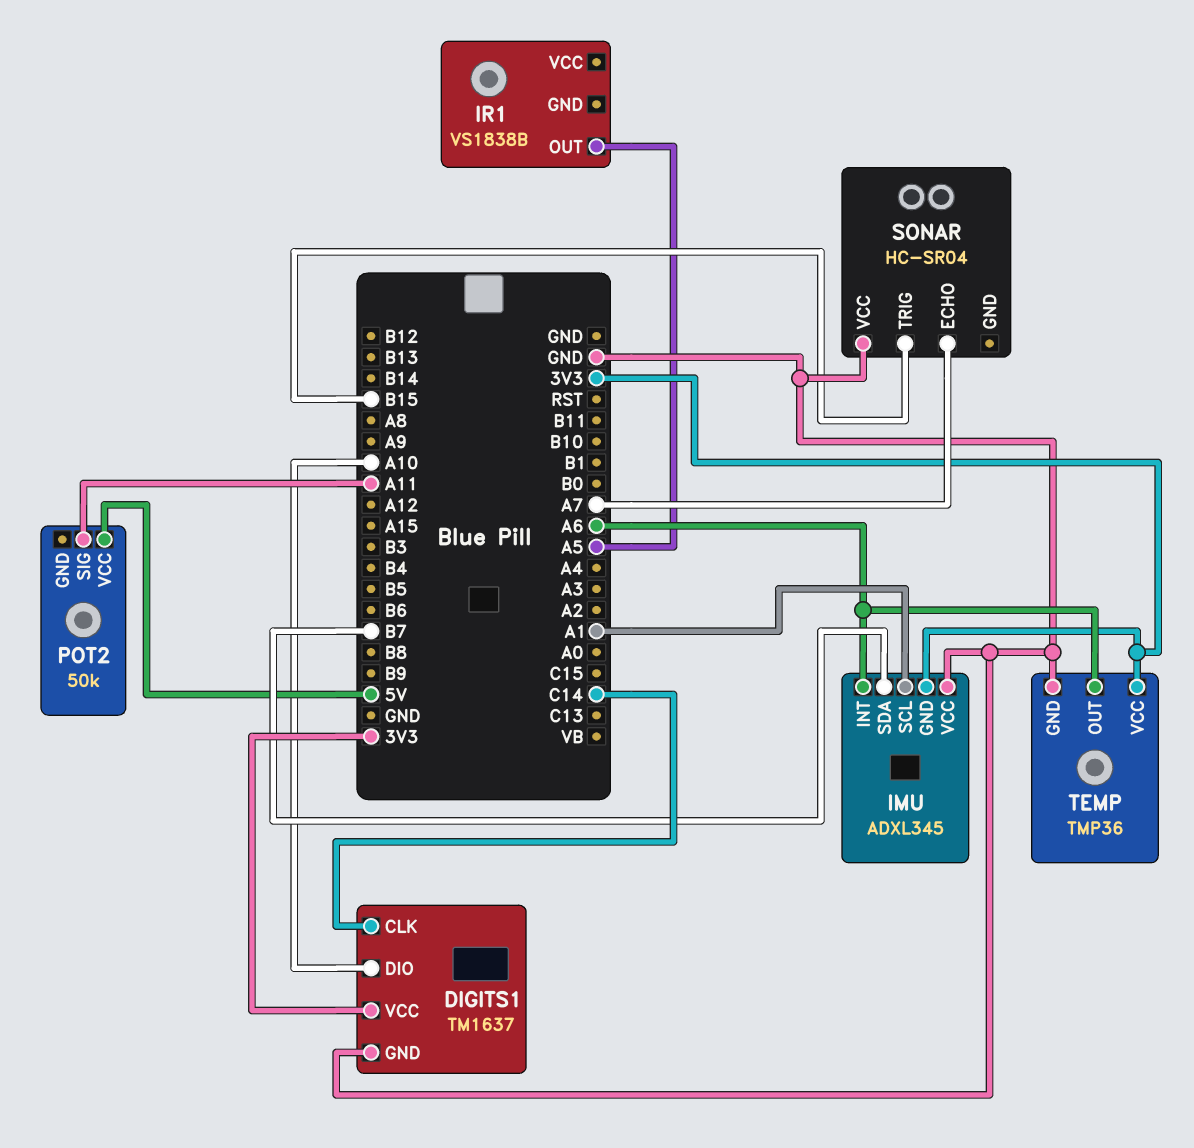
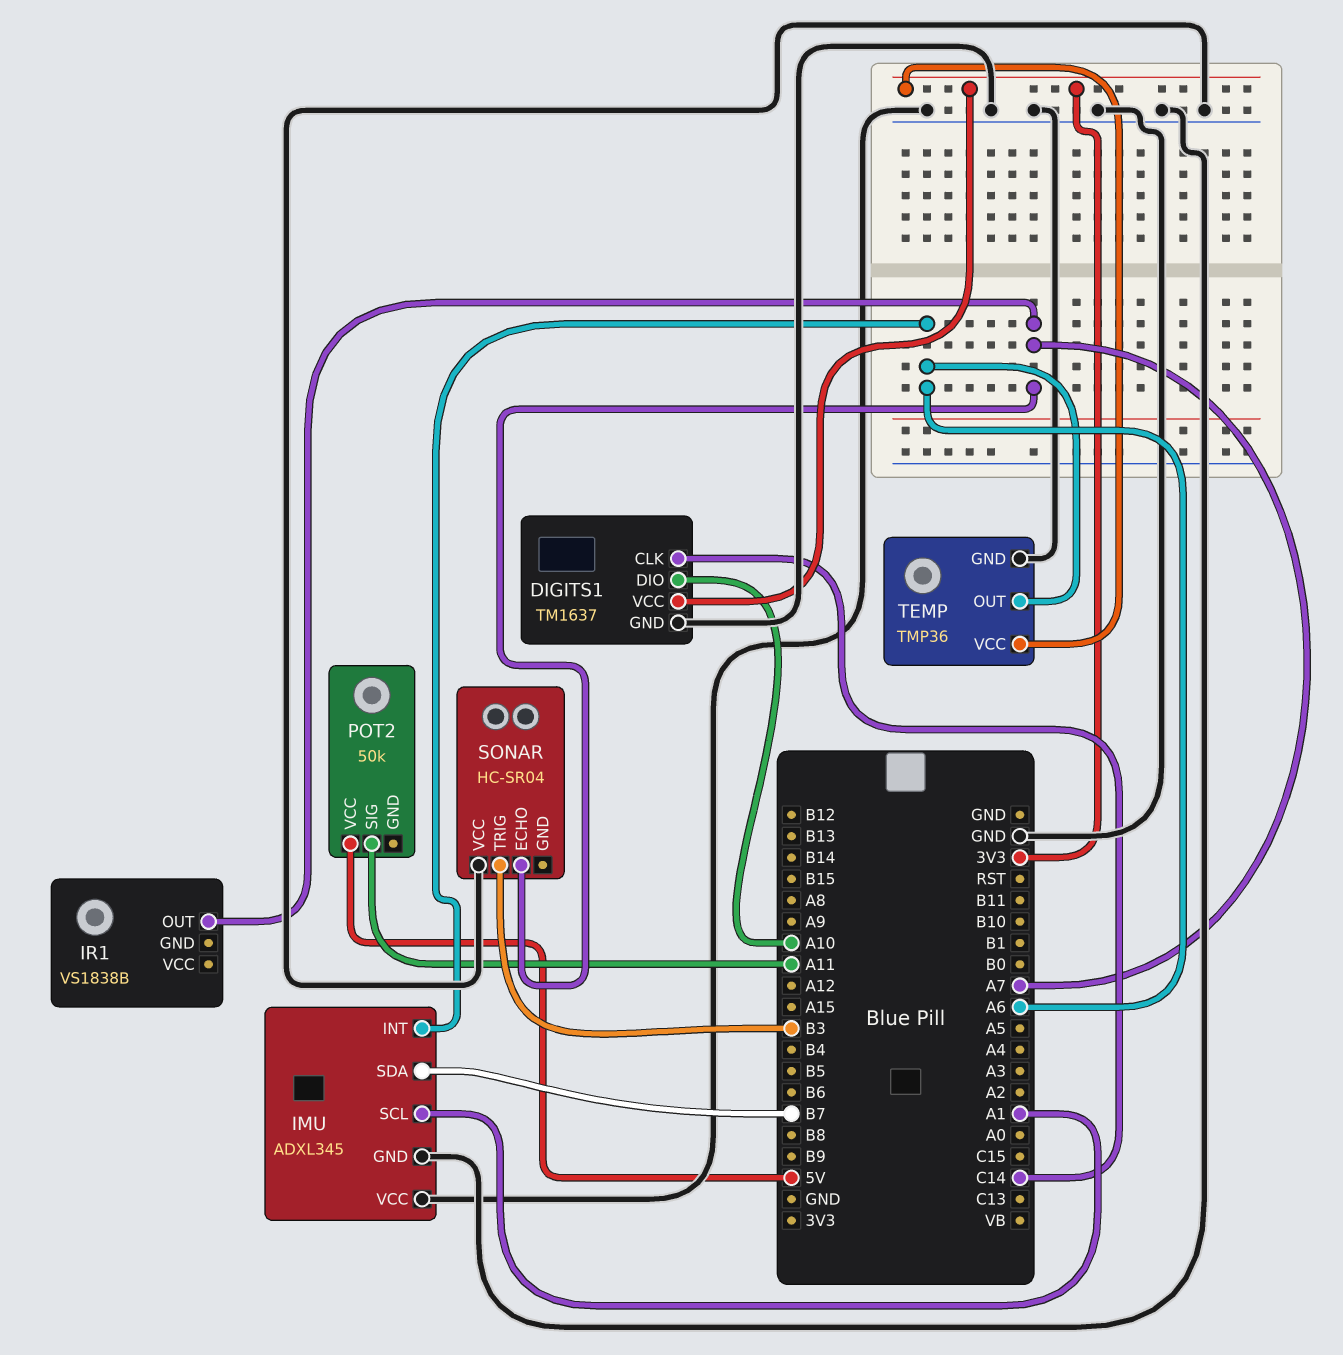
IMU pin GND: 3V3 -> GND
IR1 pin OUT: A5 -> A7
SONAR pin TRIG: B15 -> B3

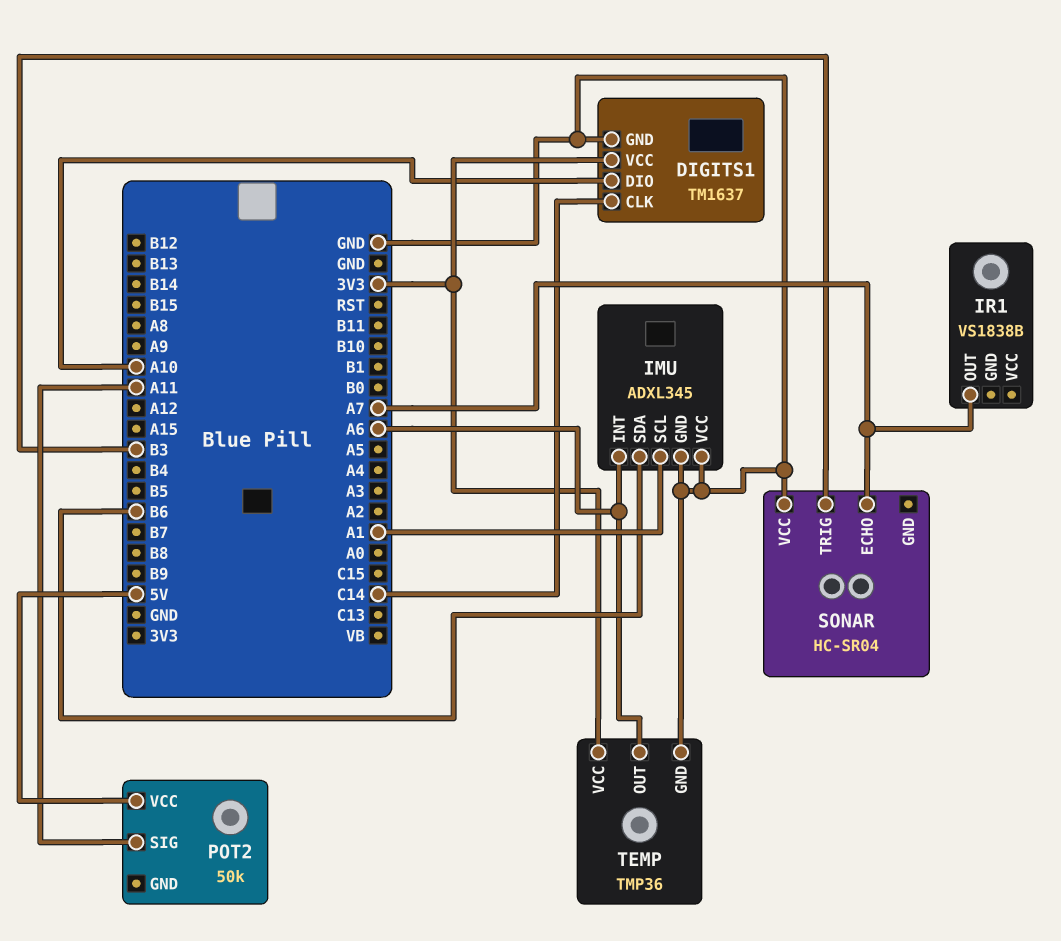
IMU pin SDA: B7 -> B6

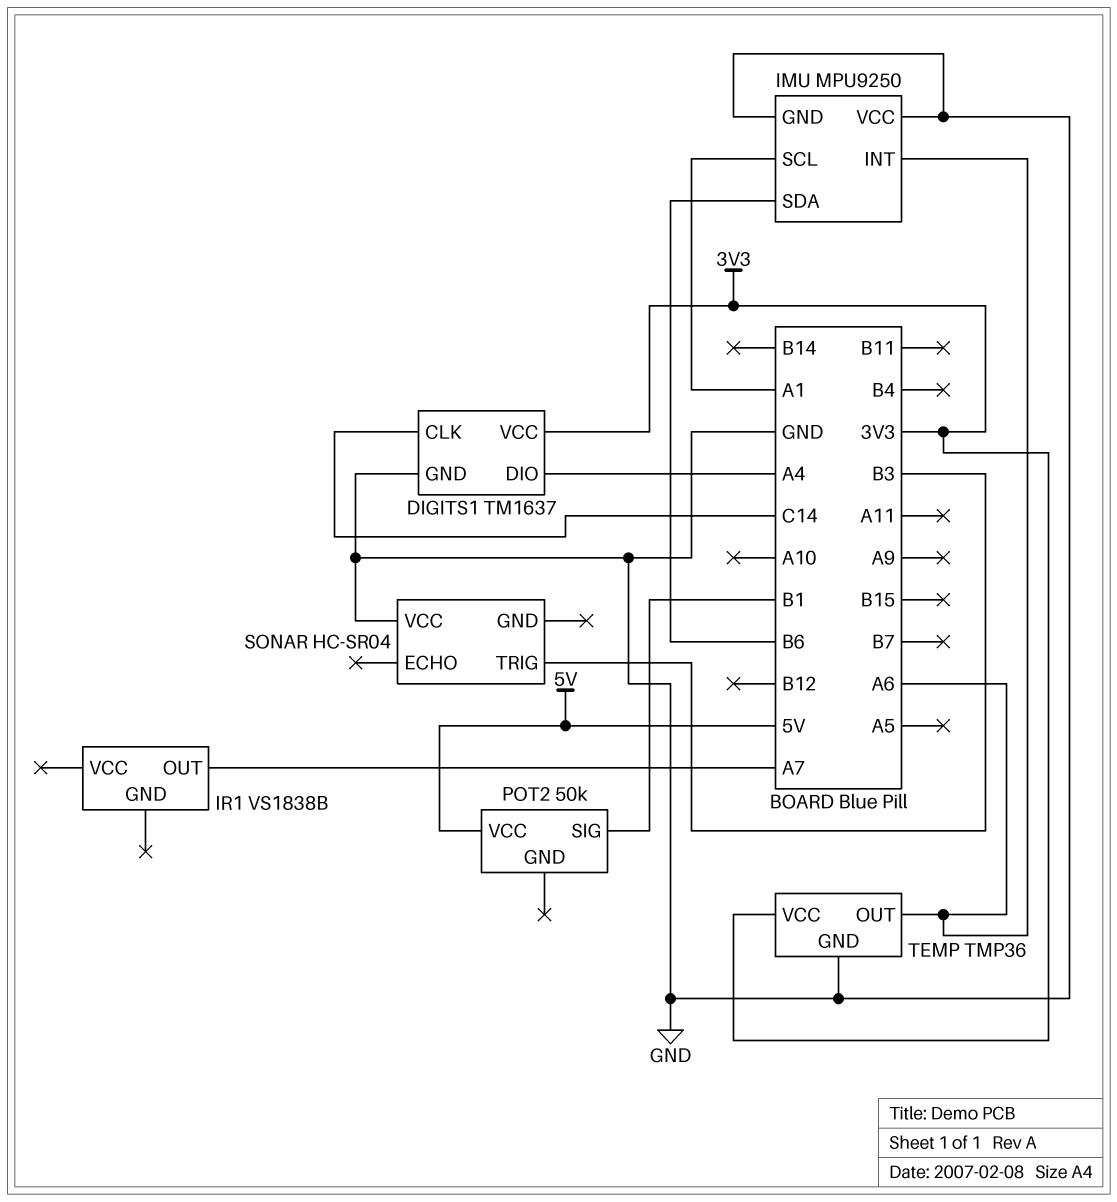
DIGITS1 pin DIO: A10 -> A4
IMU: ADXL345 -> MPU9250
POT2 pin SIG: A11 -> B1
SONAR pin ECHO: A7 -> none

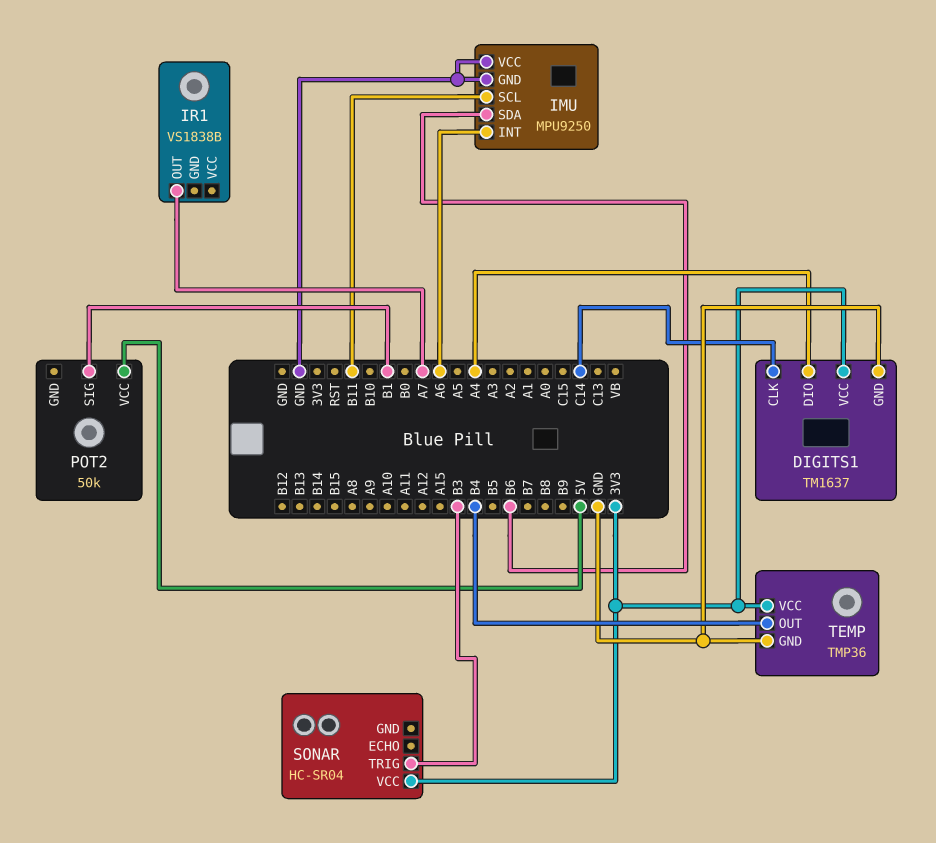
IMU pin SCL: A1 -> B11
SONAR pin VCC: GND -> 3V3
TEMP pin OUT: A6 -> B4

